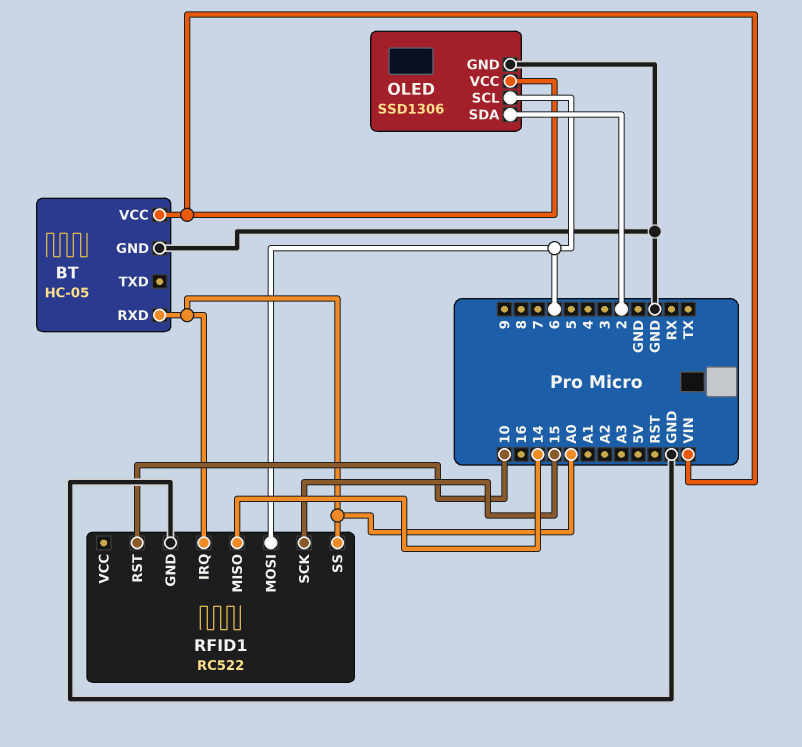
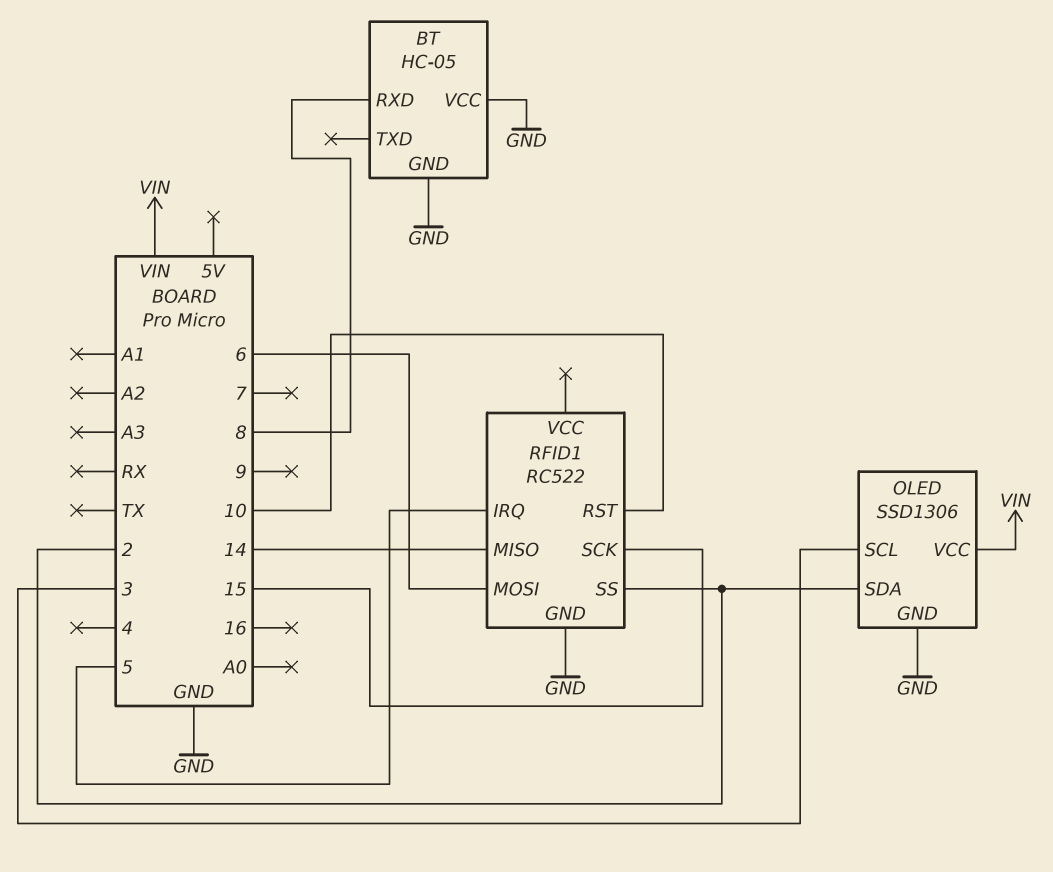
BT pin RXD: A0 -> 8
BT pin VCC: VIN -> GND
OLED pin SCL: 6 -> 3
RFID1 pin IRQ: A0 -> 5
RFID1 pin SS: A0 -> 2

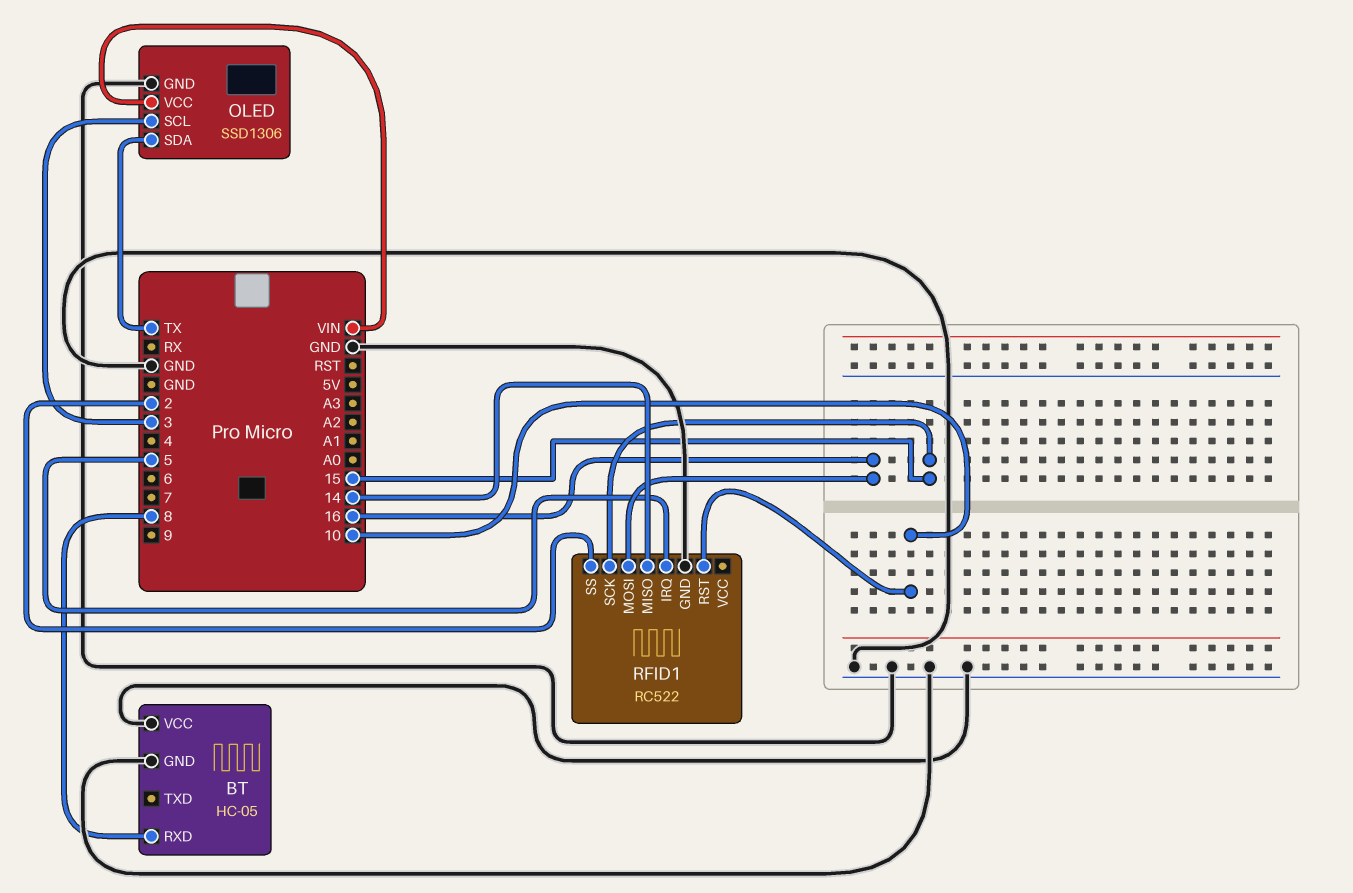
OLED pin SDA: 2 -> TX
RFID1 pin MOSI: 6 -> 16

